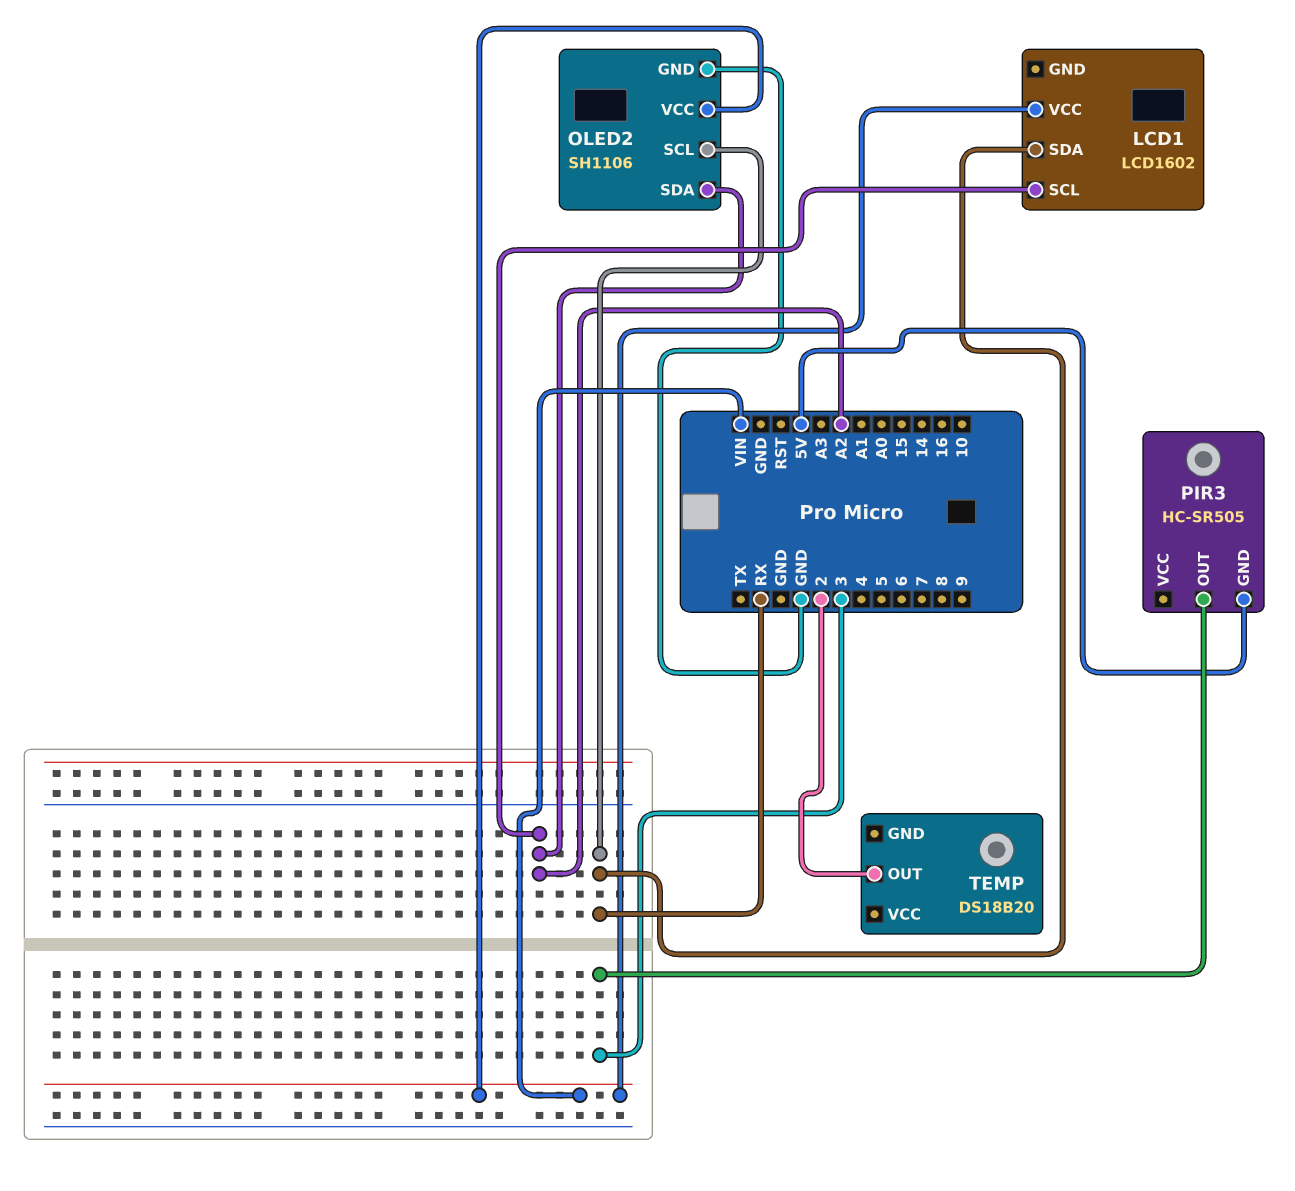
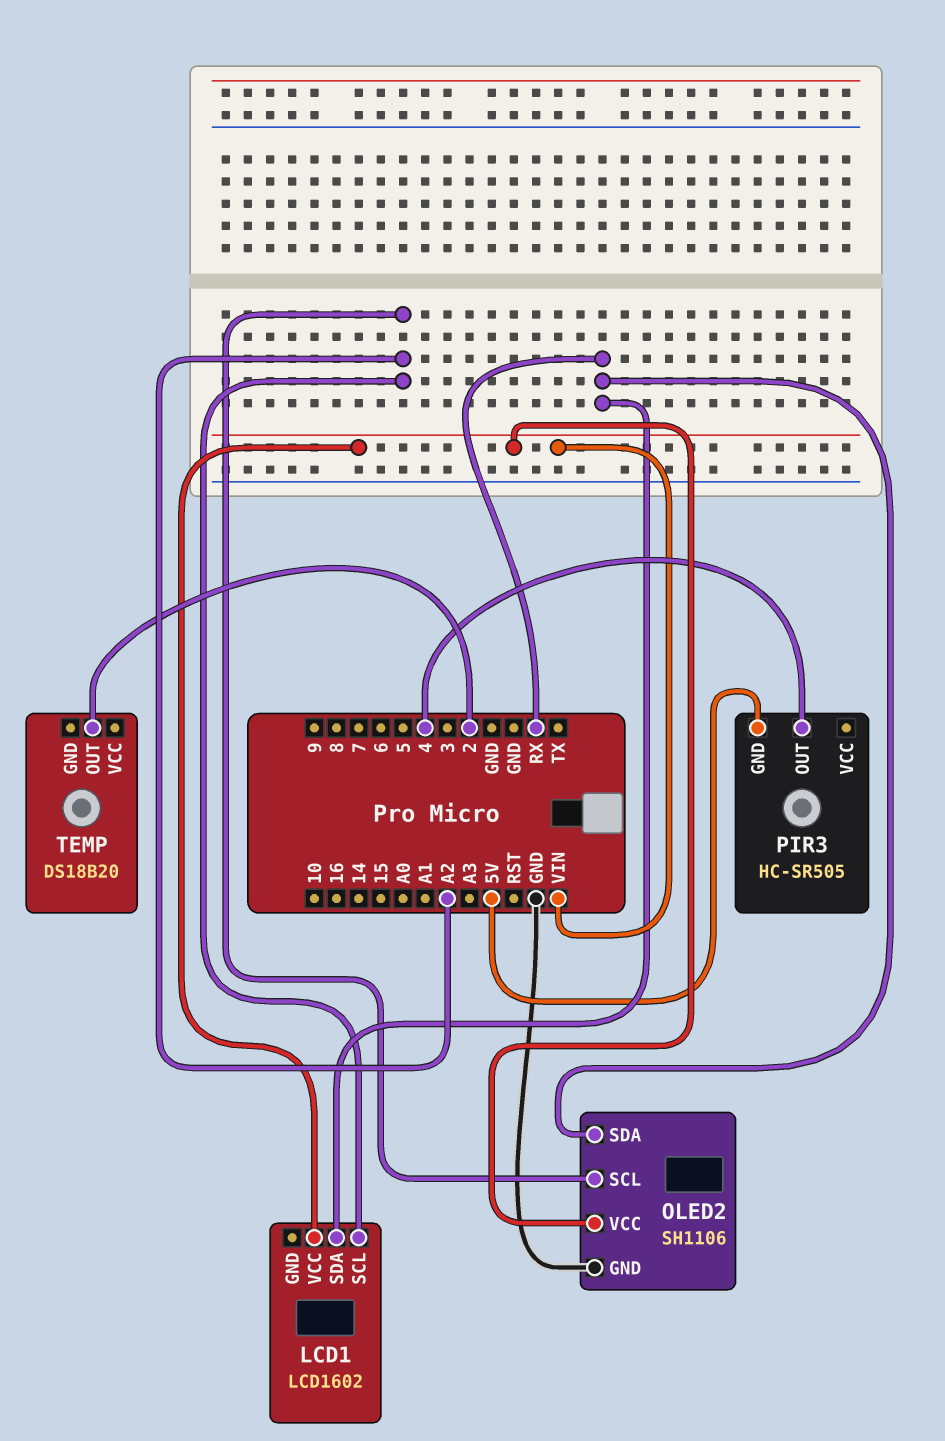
OLED2 pin SCL: RX -> A2
OLED2 pin SDA: A2 -> RX
PIR3 pin OUT: 3 -> 4

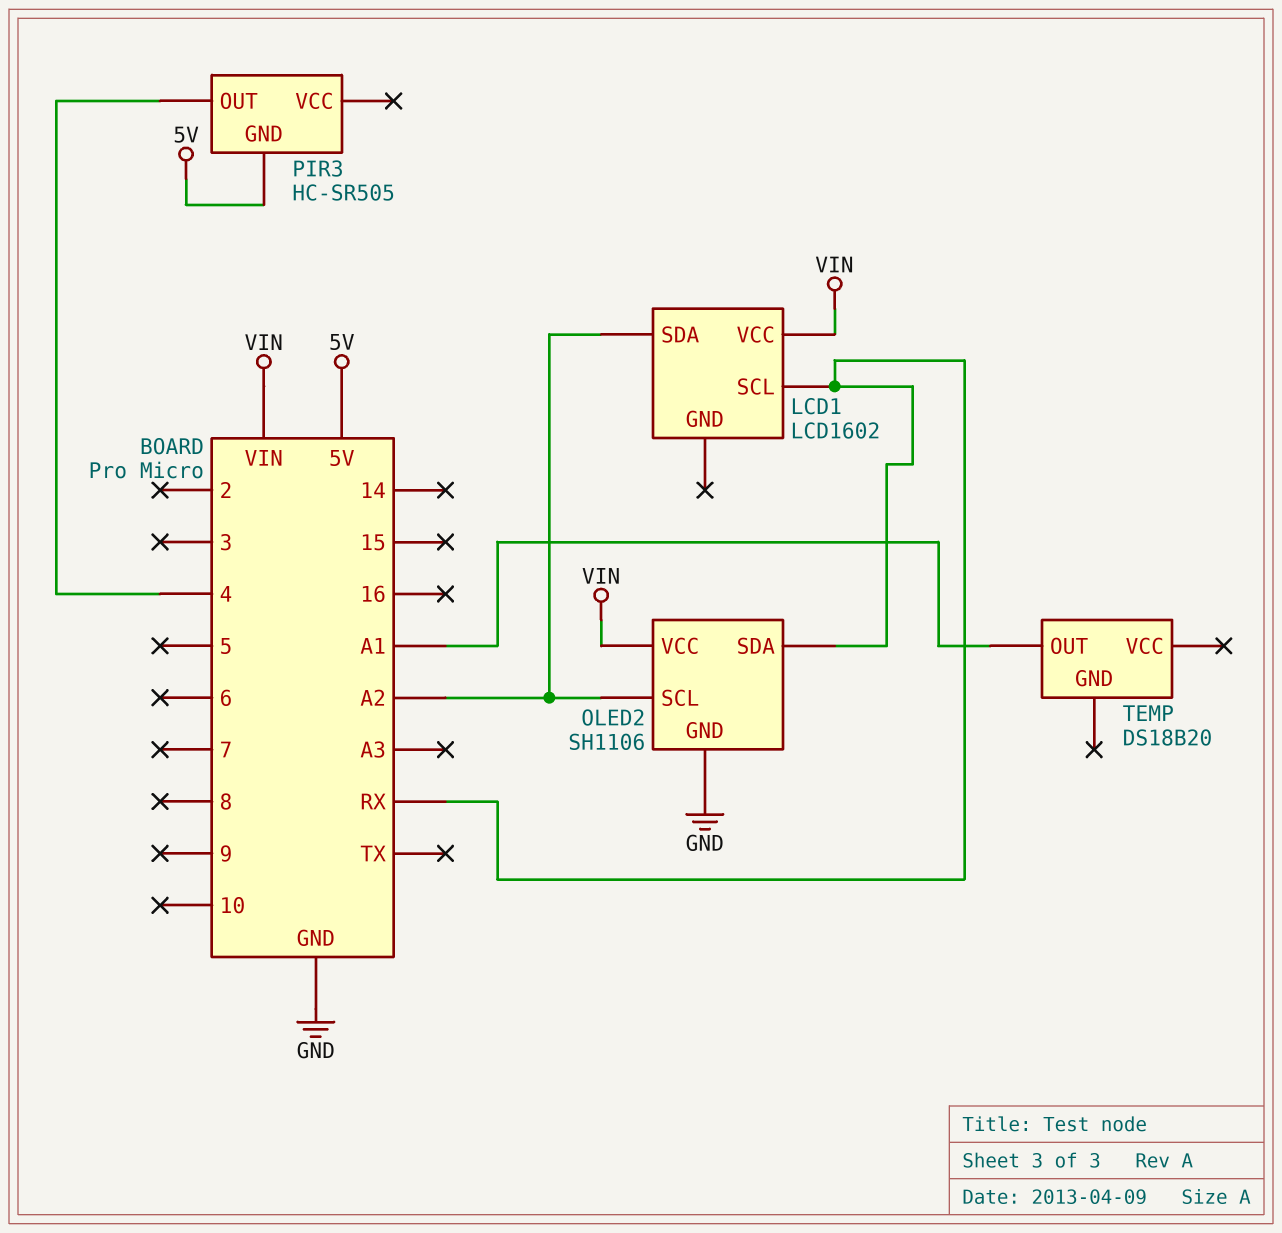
LCD1 pin SCL: A2 -> RX
LCD1 pin SDA: RX -> A2
TEMP pin OUT: 2 -> A1

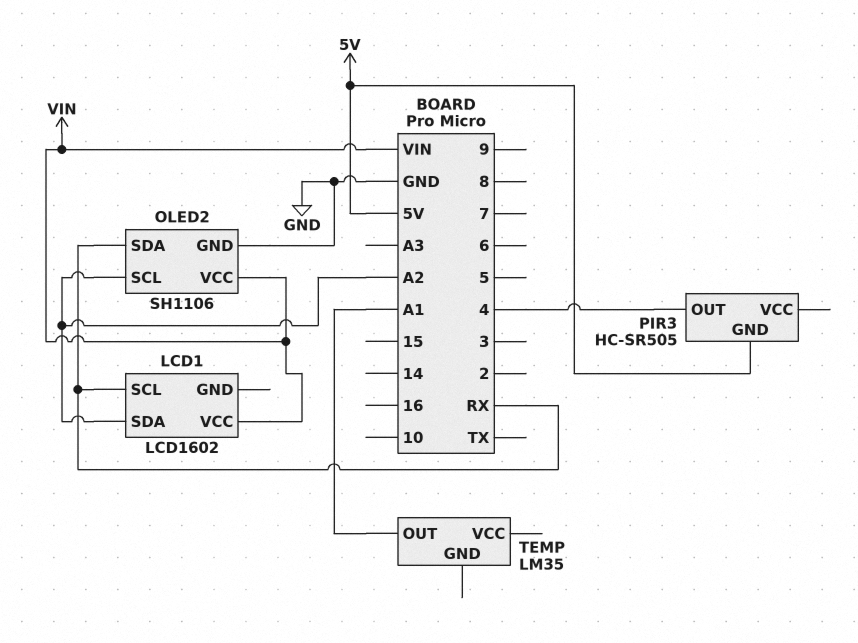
TEMP: DS18B20 -> LM35

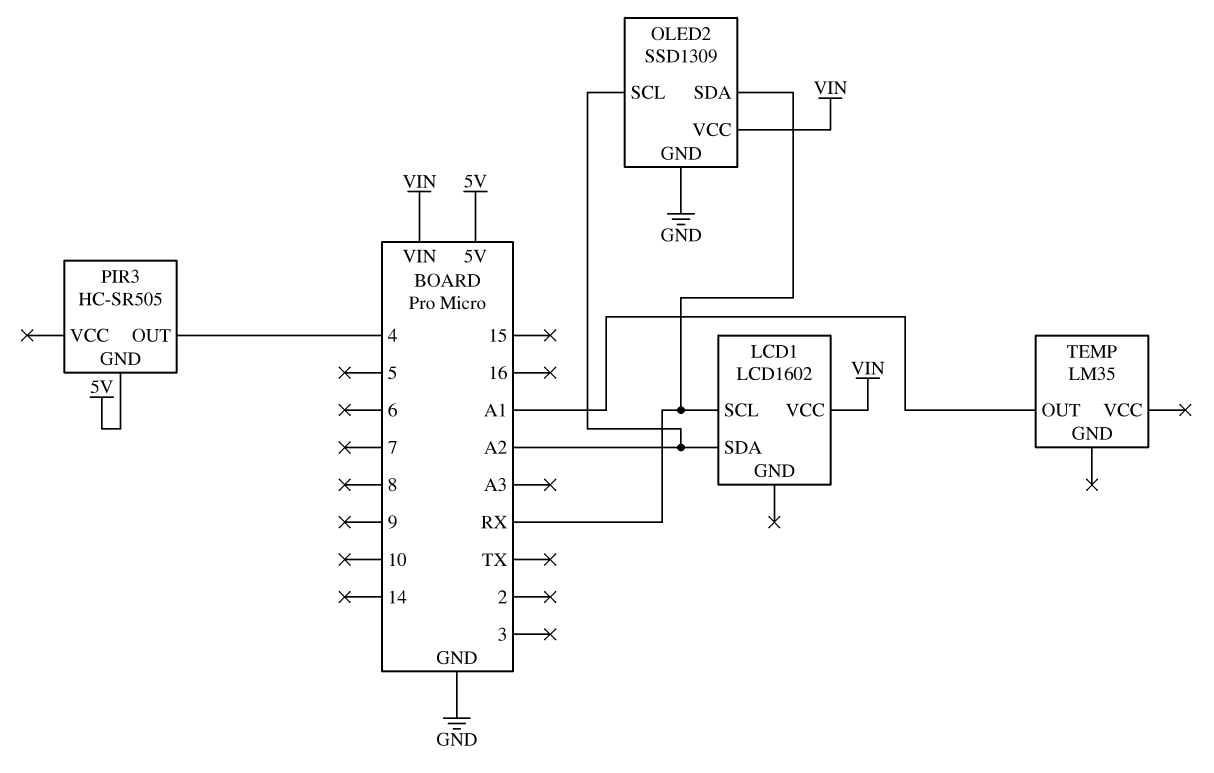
OLED2: SH1106 -> SSD1309

